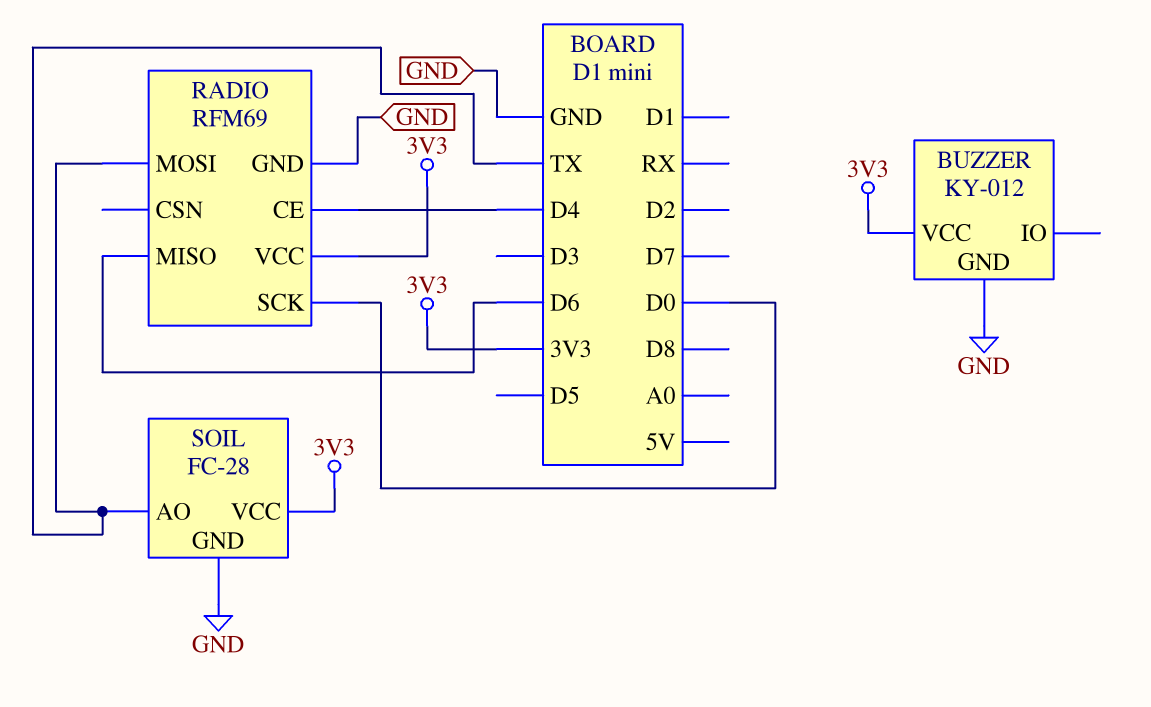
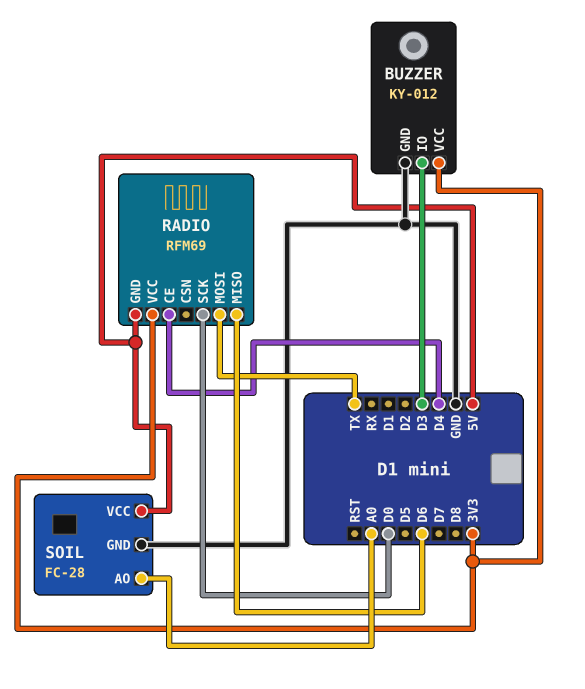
BUZZER pin IO: none -> D3
RADIO pin GND: GND -> 5V
SOIL pin AO: TX -> A0
SOIL pin VCC: 3V3 -> 5V

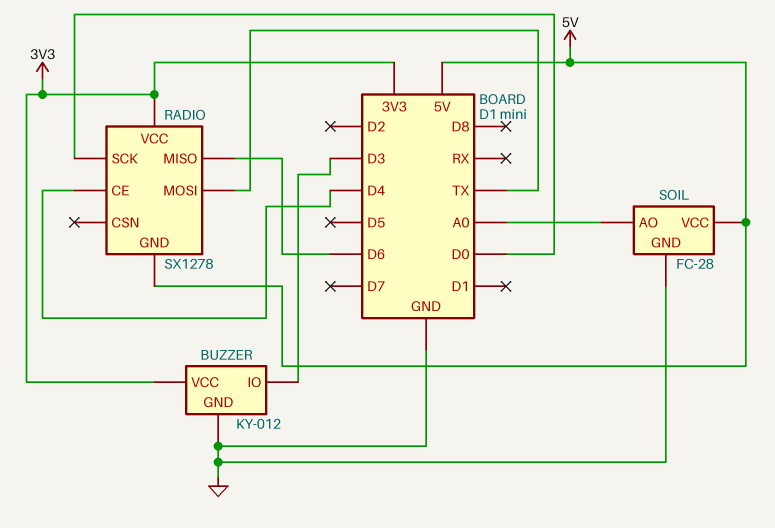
RADIO: RFM69 -> SX1278

